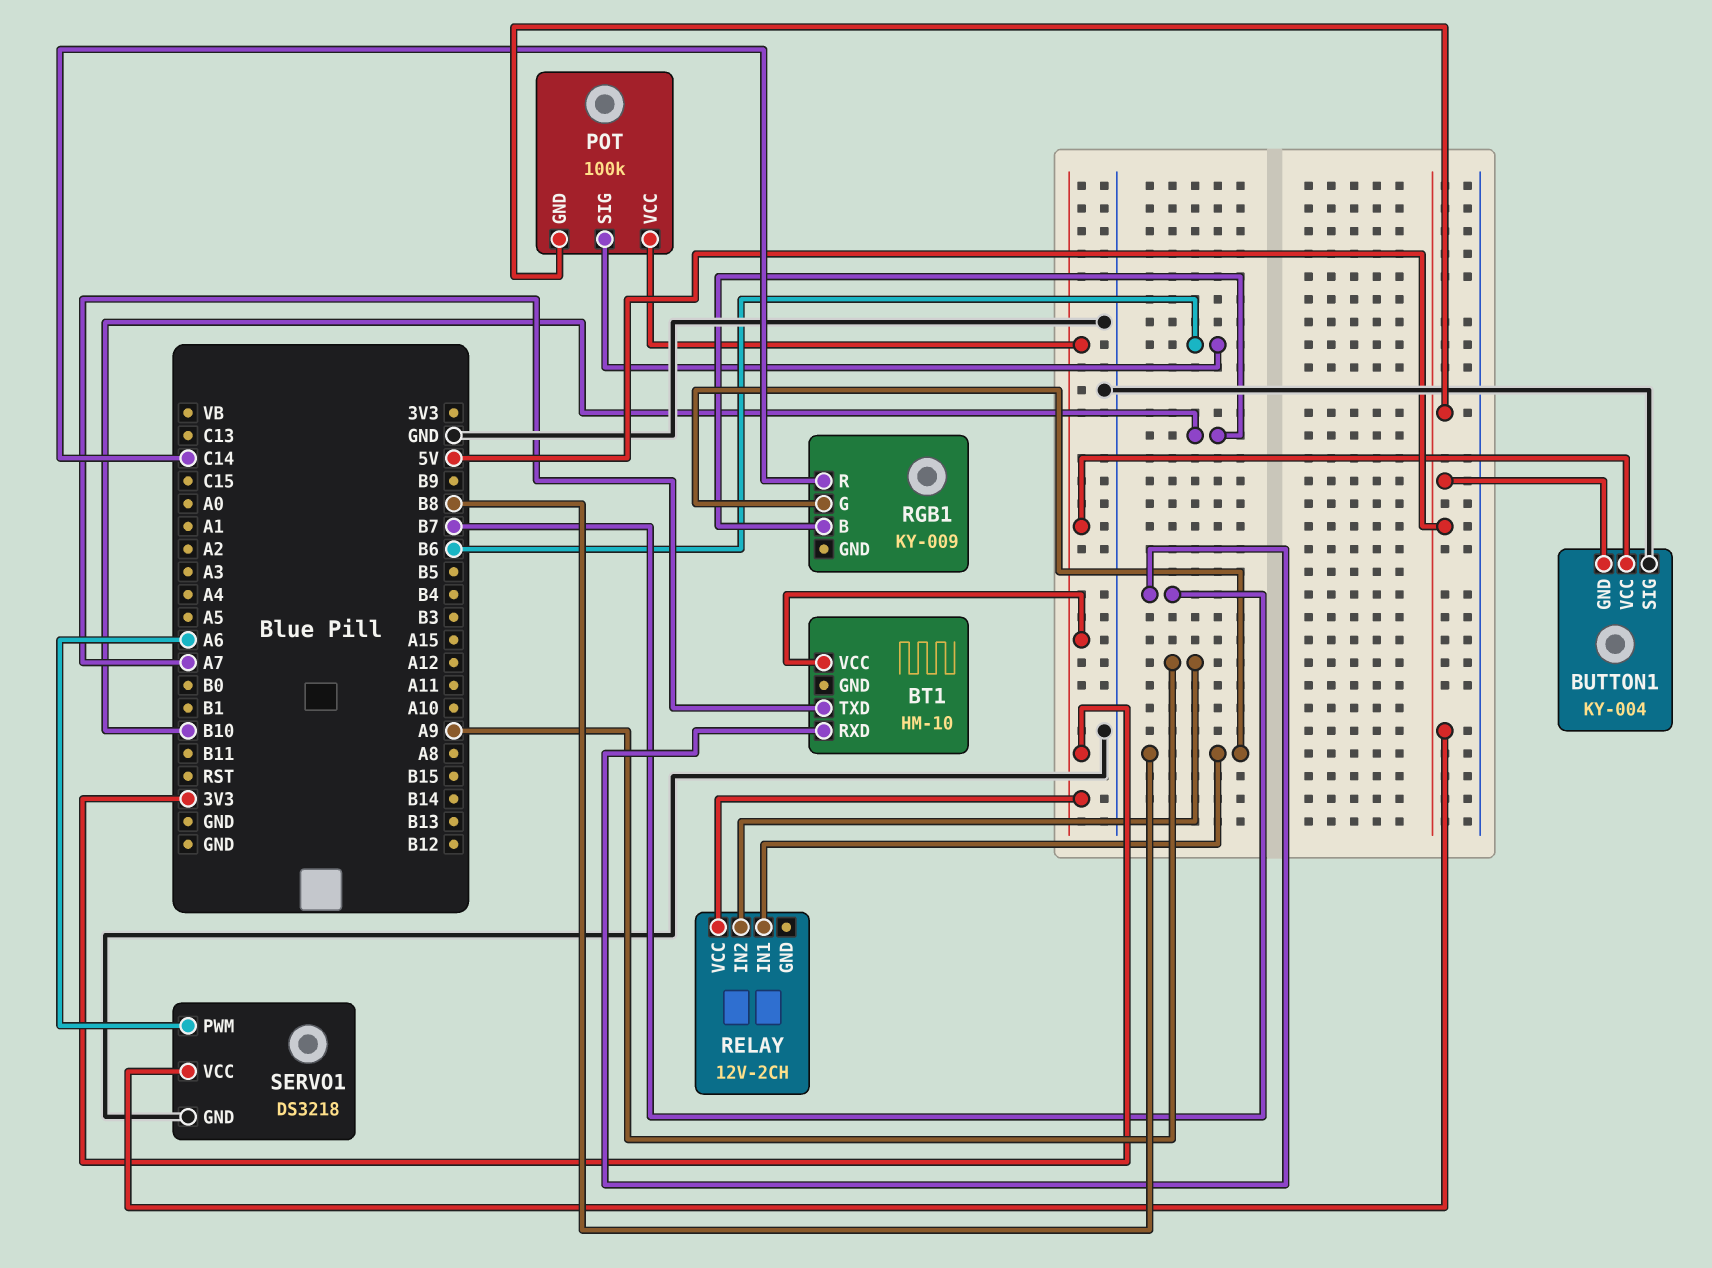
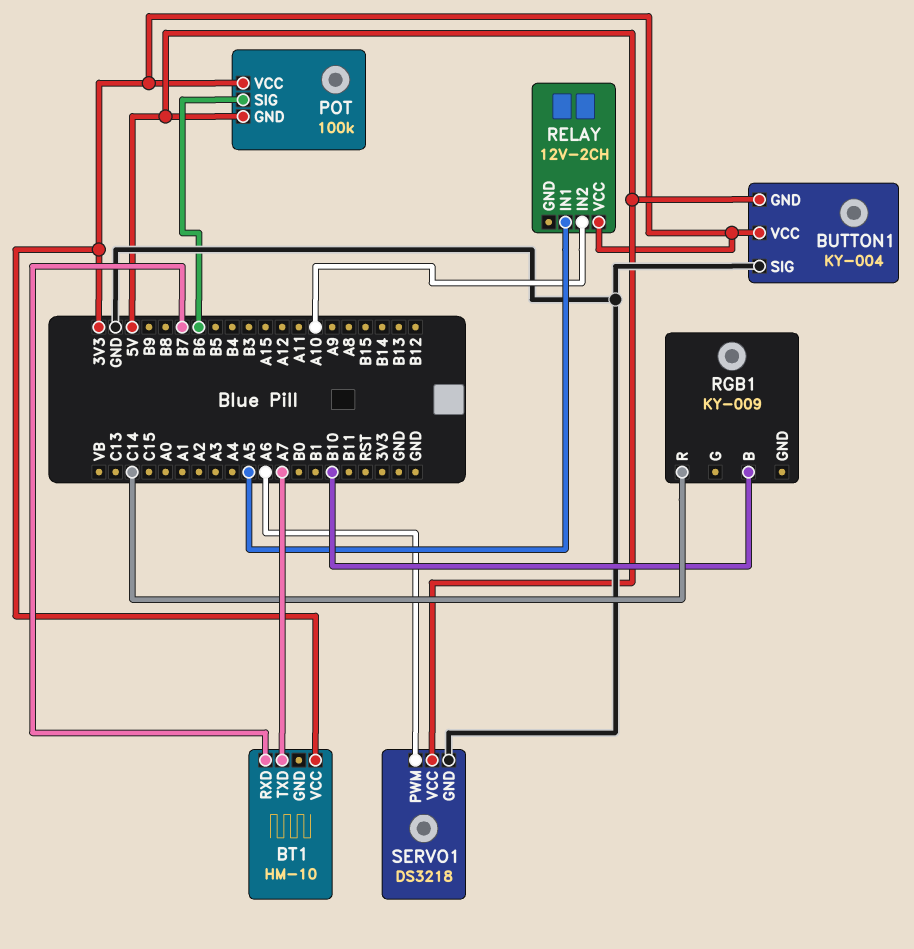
RELAY pin IN1: B8 -> A5
RELAY pin IN2: A9 -> A10
RGB1 pin G: B8 -> none

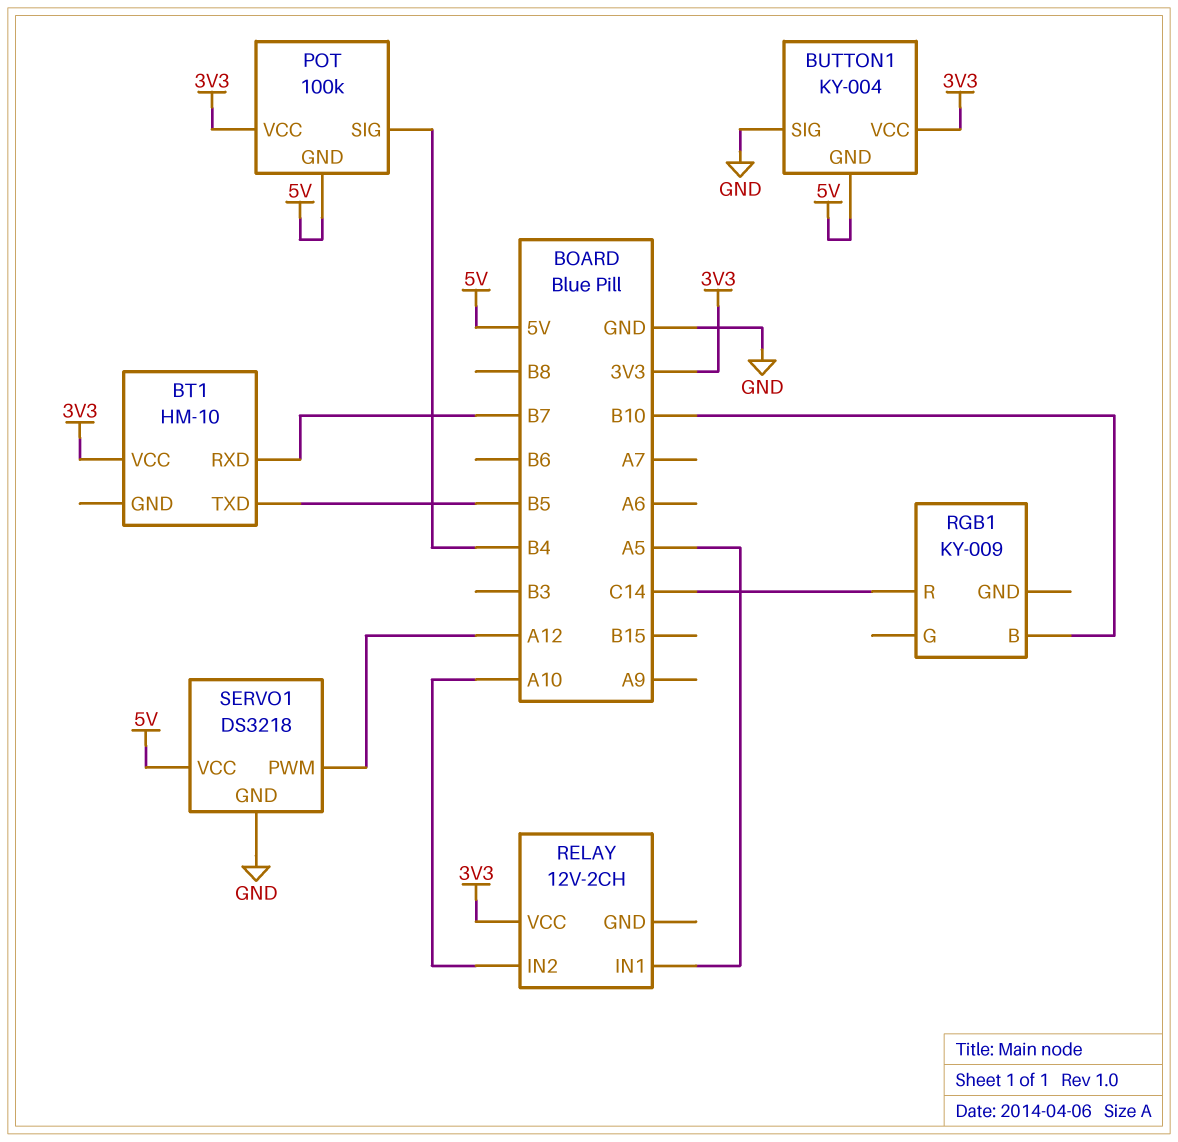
BT1 pin TXD: A7 -> B5
POT pin SIG: B6 -> B4
SERVO1 pin PWM: A6 -> A12

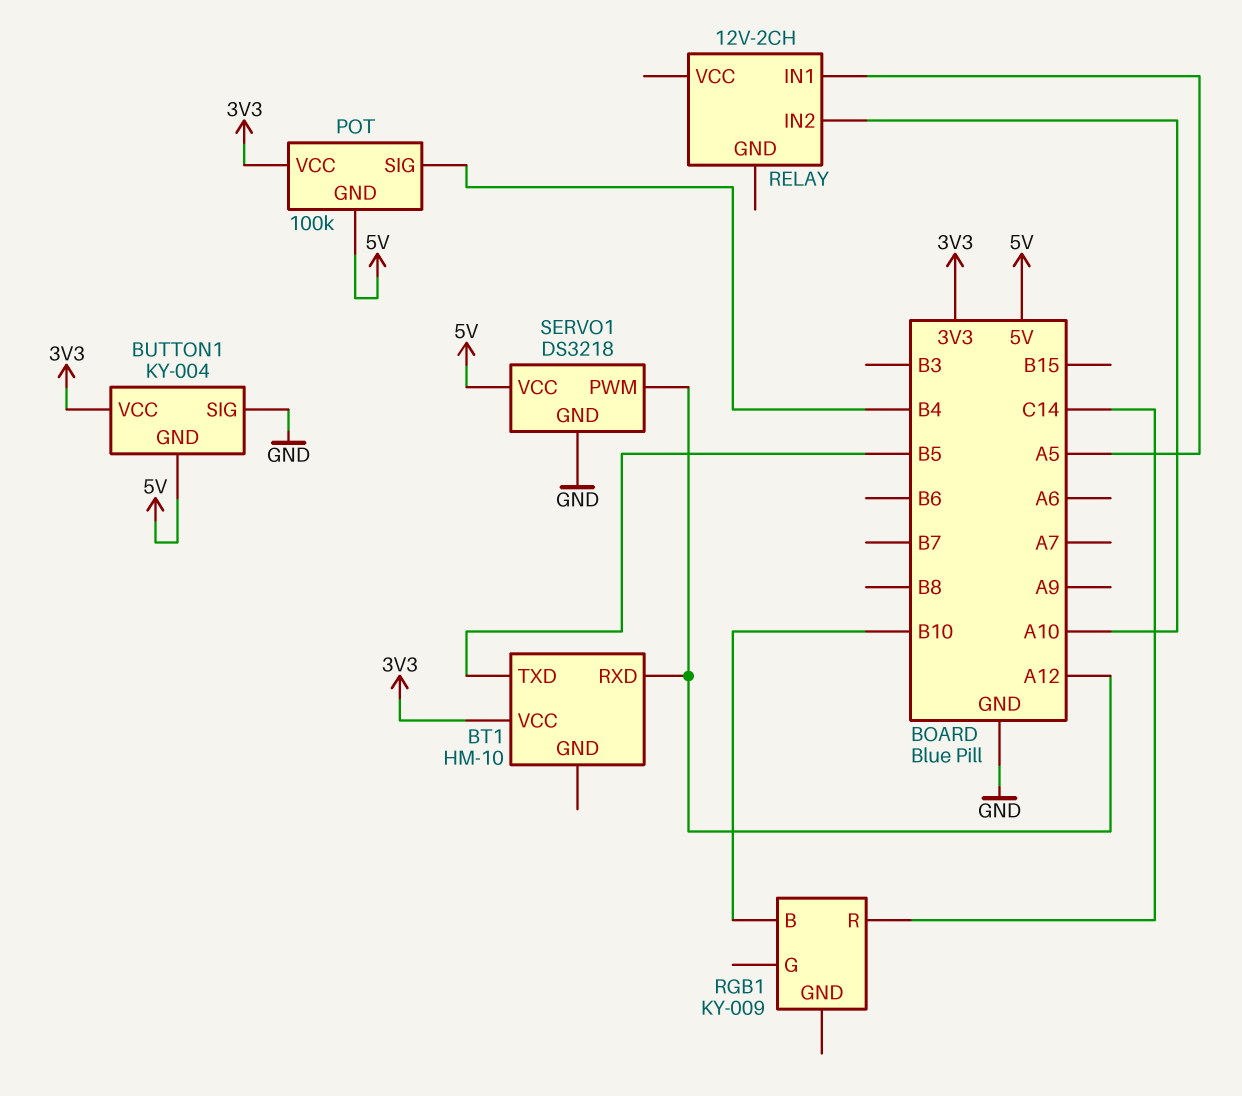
BT1 pin RXD: B7 -> A12
RELAY pin VCC: 3V3 -> none

